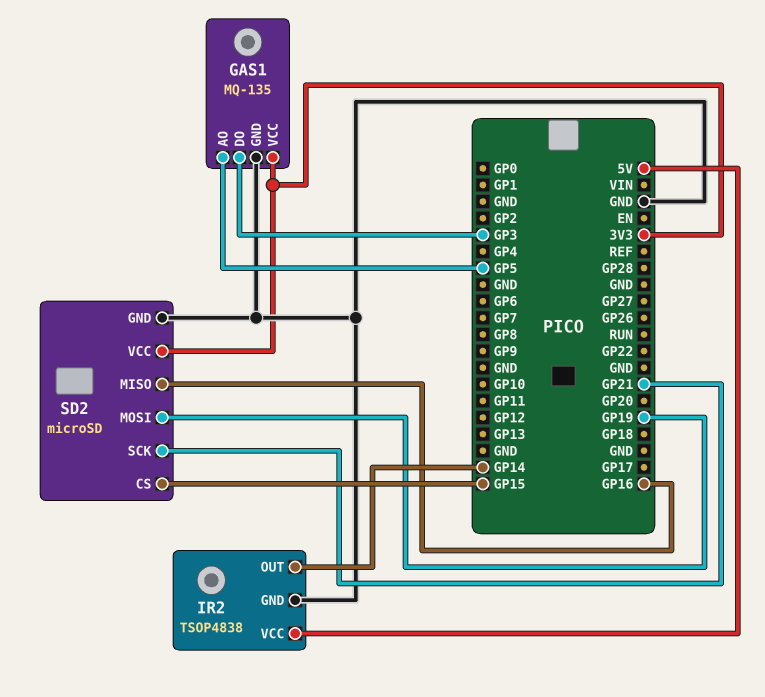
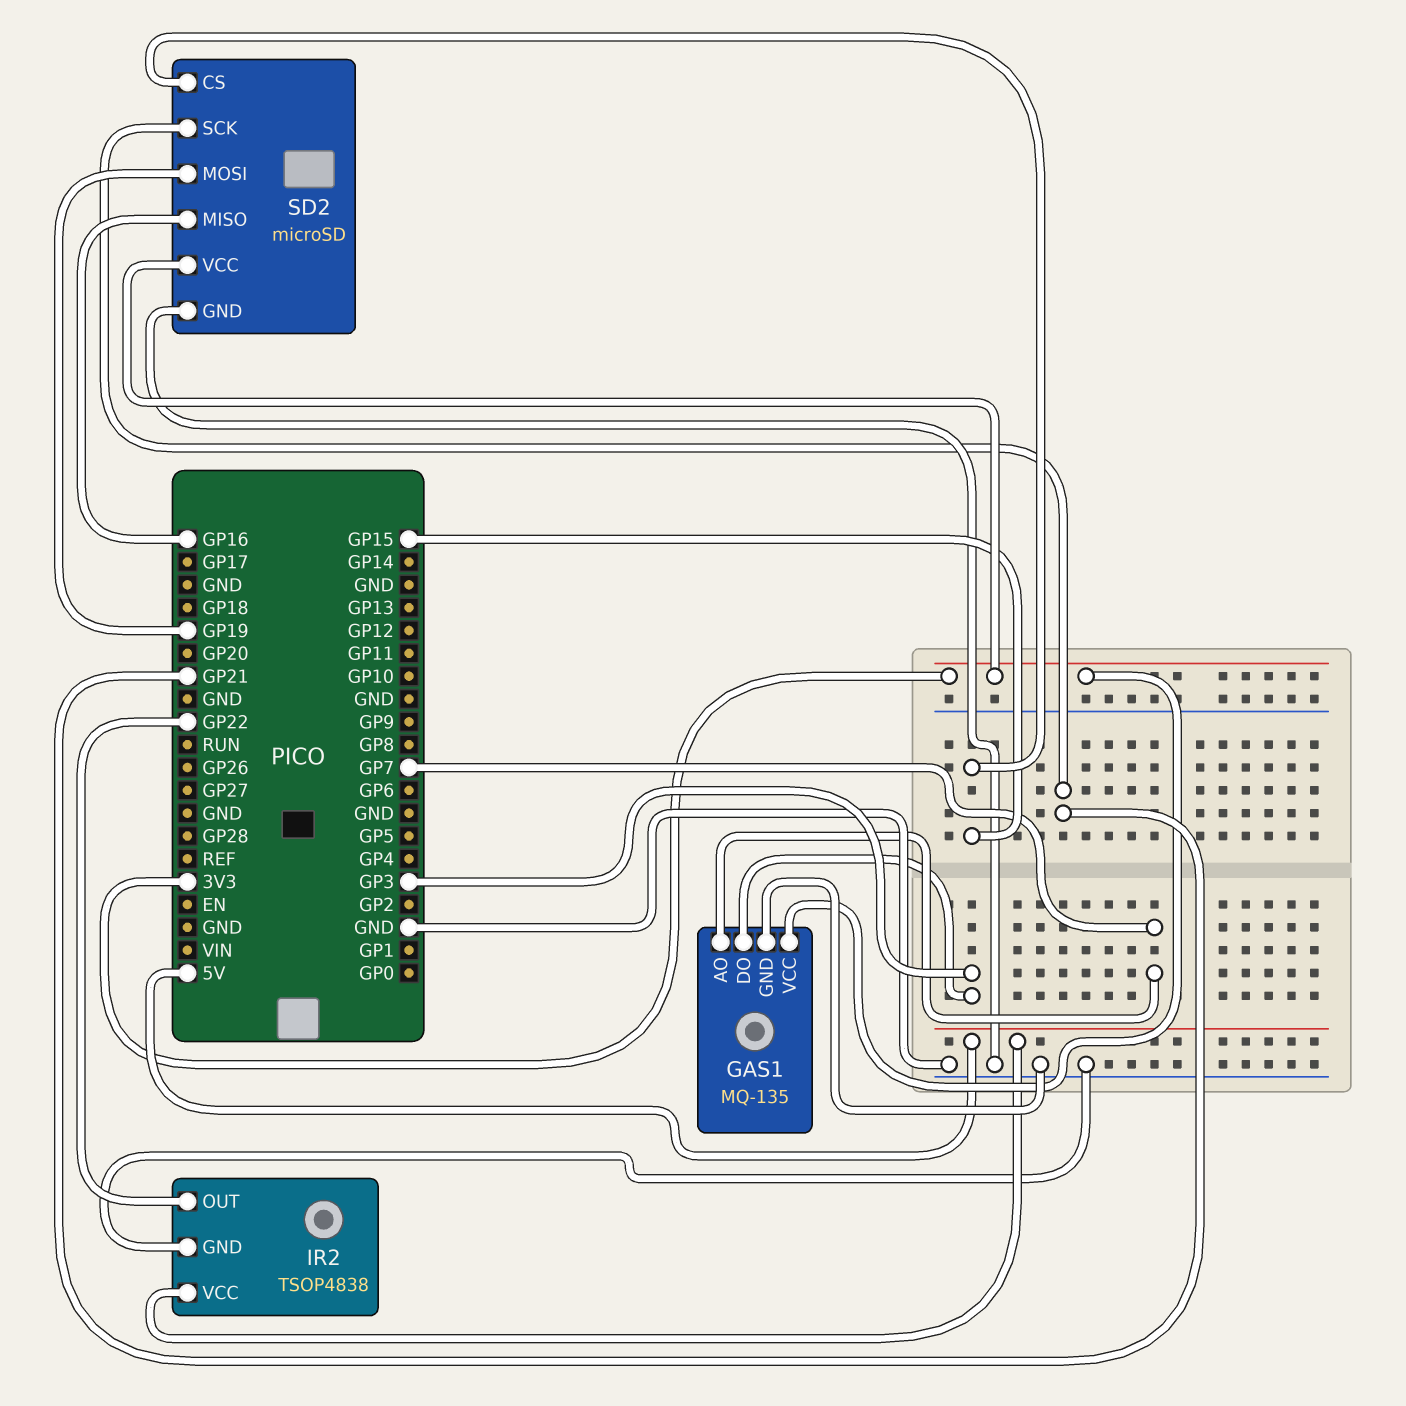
GAS1 pin AO: GP5 -> GP7
IR2 pin OUT: GP14 -> GP22

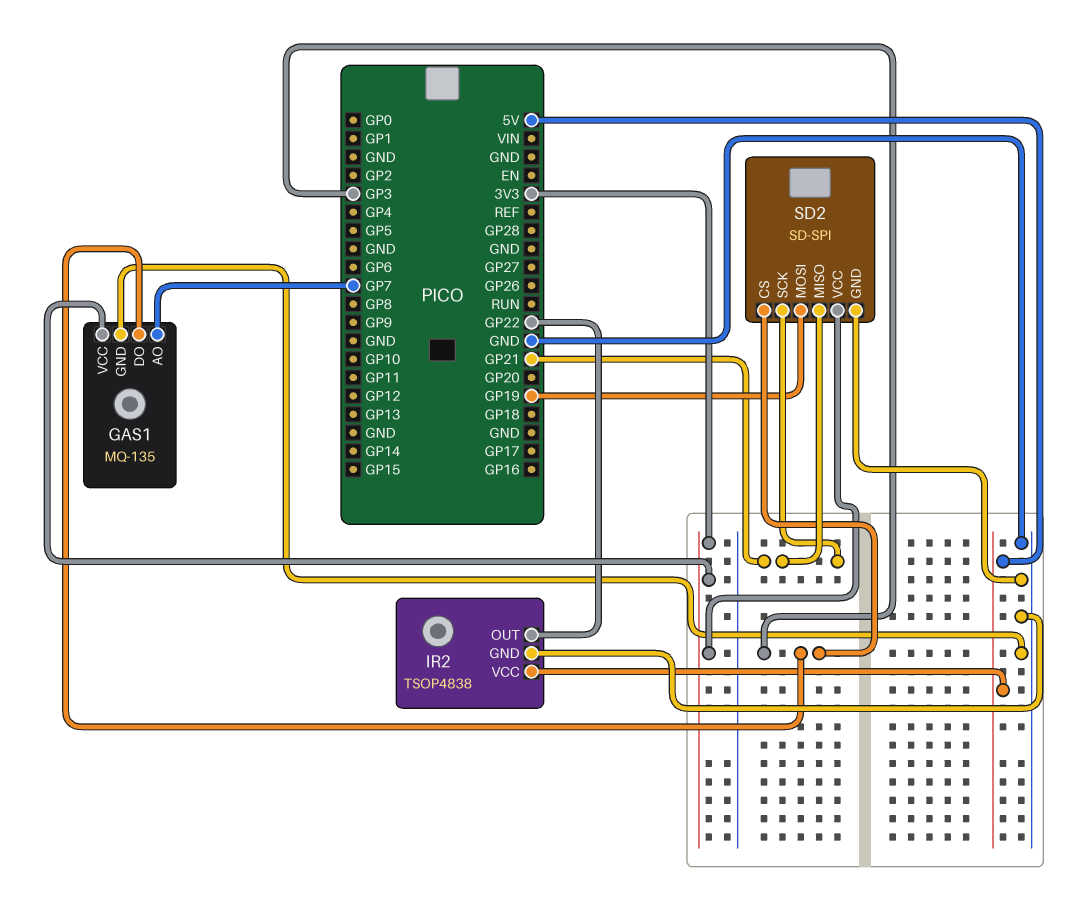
SD2: microSD -> SD-SPI
SD2 pin CS: GP15 -> GP3
SD2 pin MISO: GP16 -> GP21

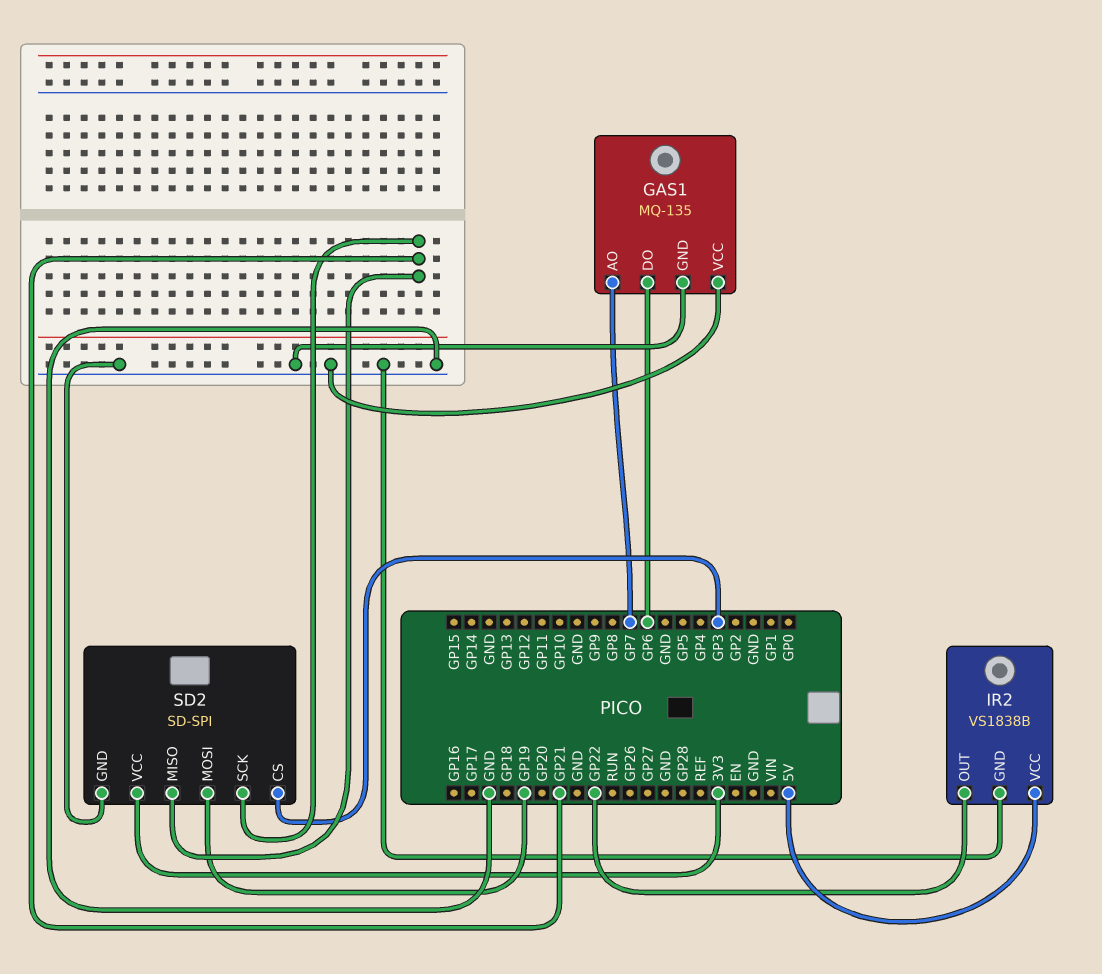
GAS1 pin DO: GP3 -> GP6
GAS1 pin VCC: 3V3 -> GND
IR2: TSOP4838 -> VS1838B

